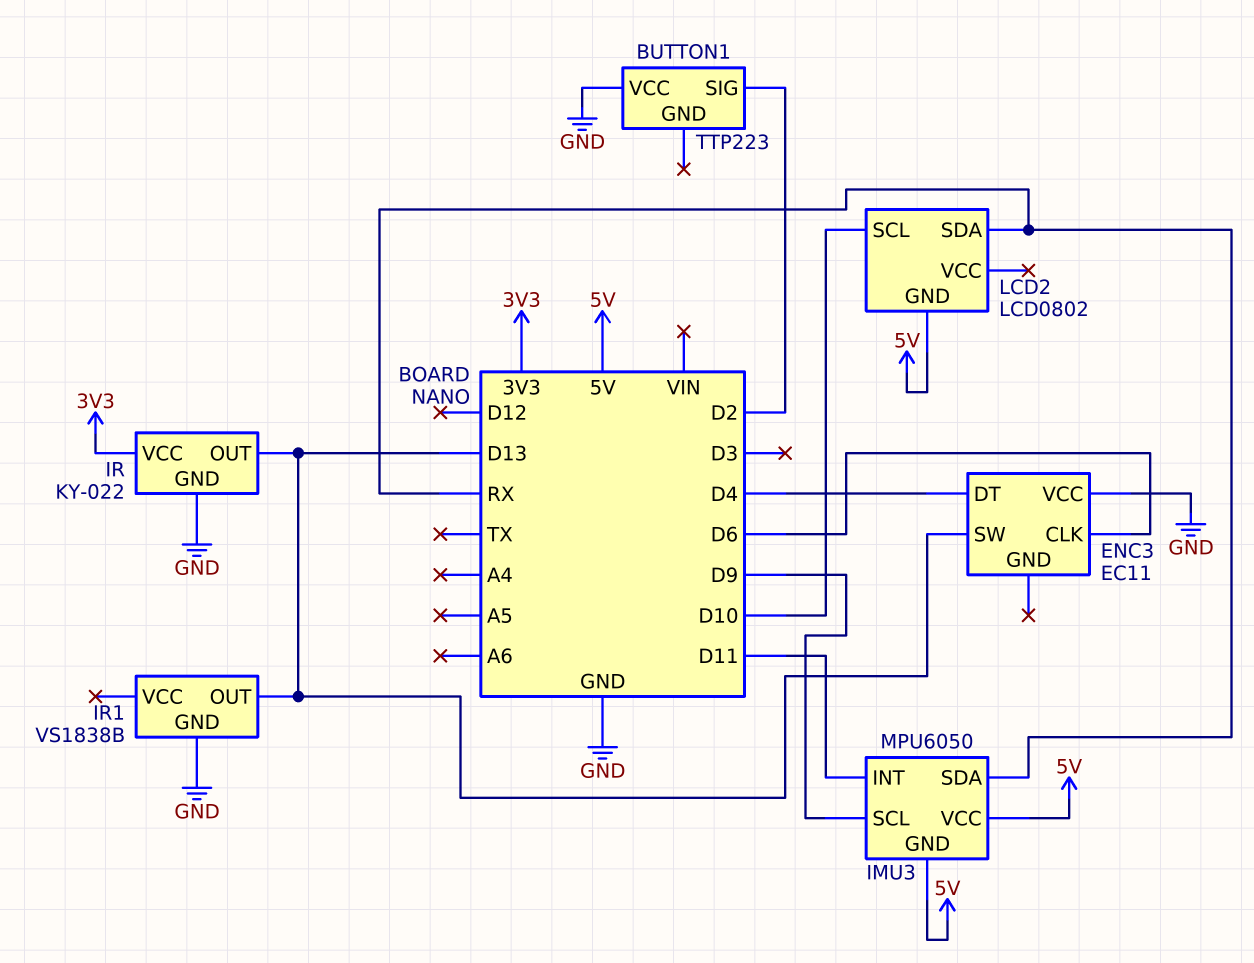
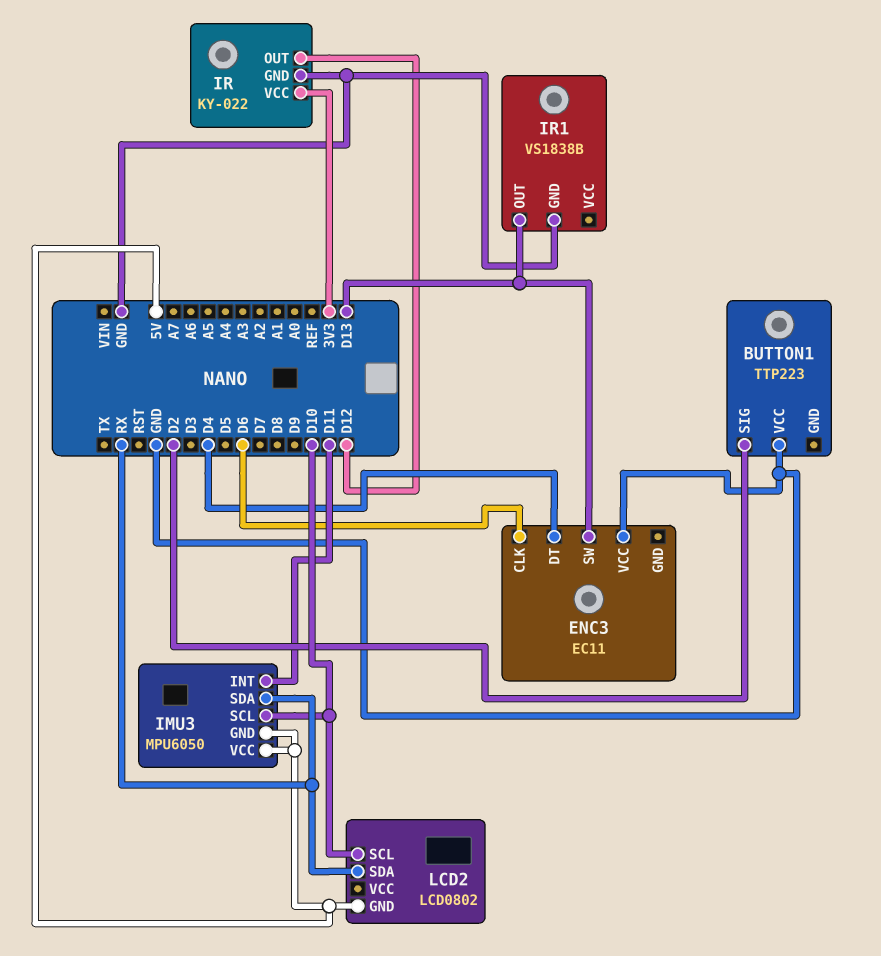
IMU3 pin SCL: D9 -> D10
IR pin OUT: D13 -> D12

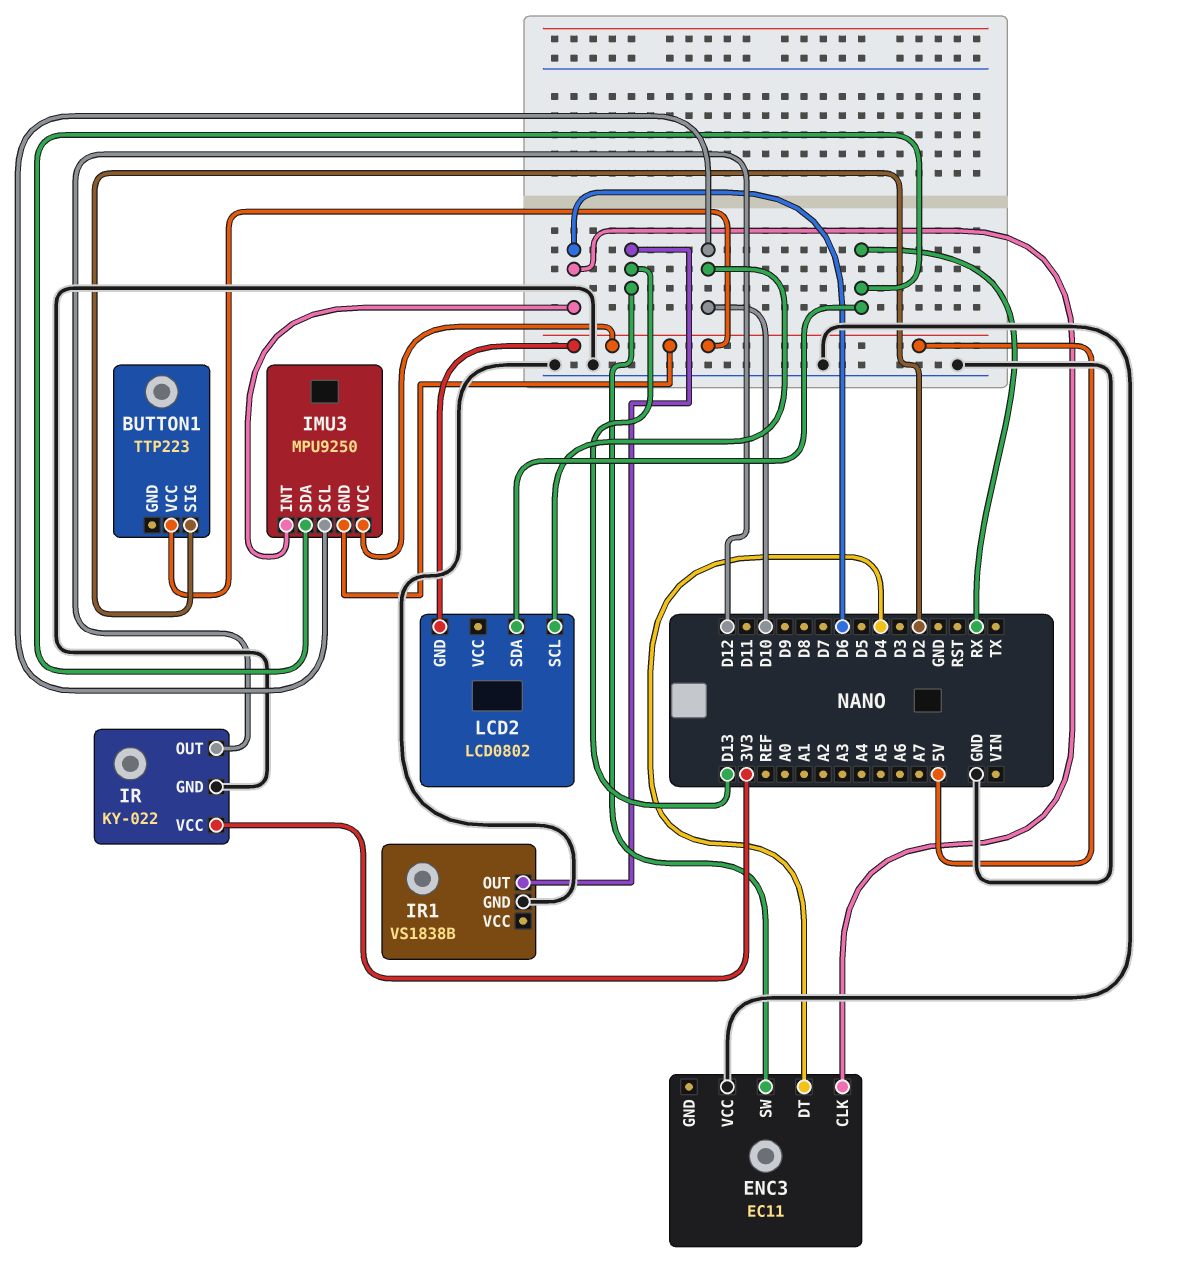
BUTTON1 pin VCC: GND -> 5V
IMU3: MPU6050 -> MPU9250
IMU3 pin INT: D11 -> D6

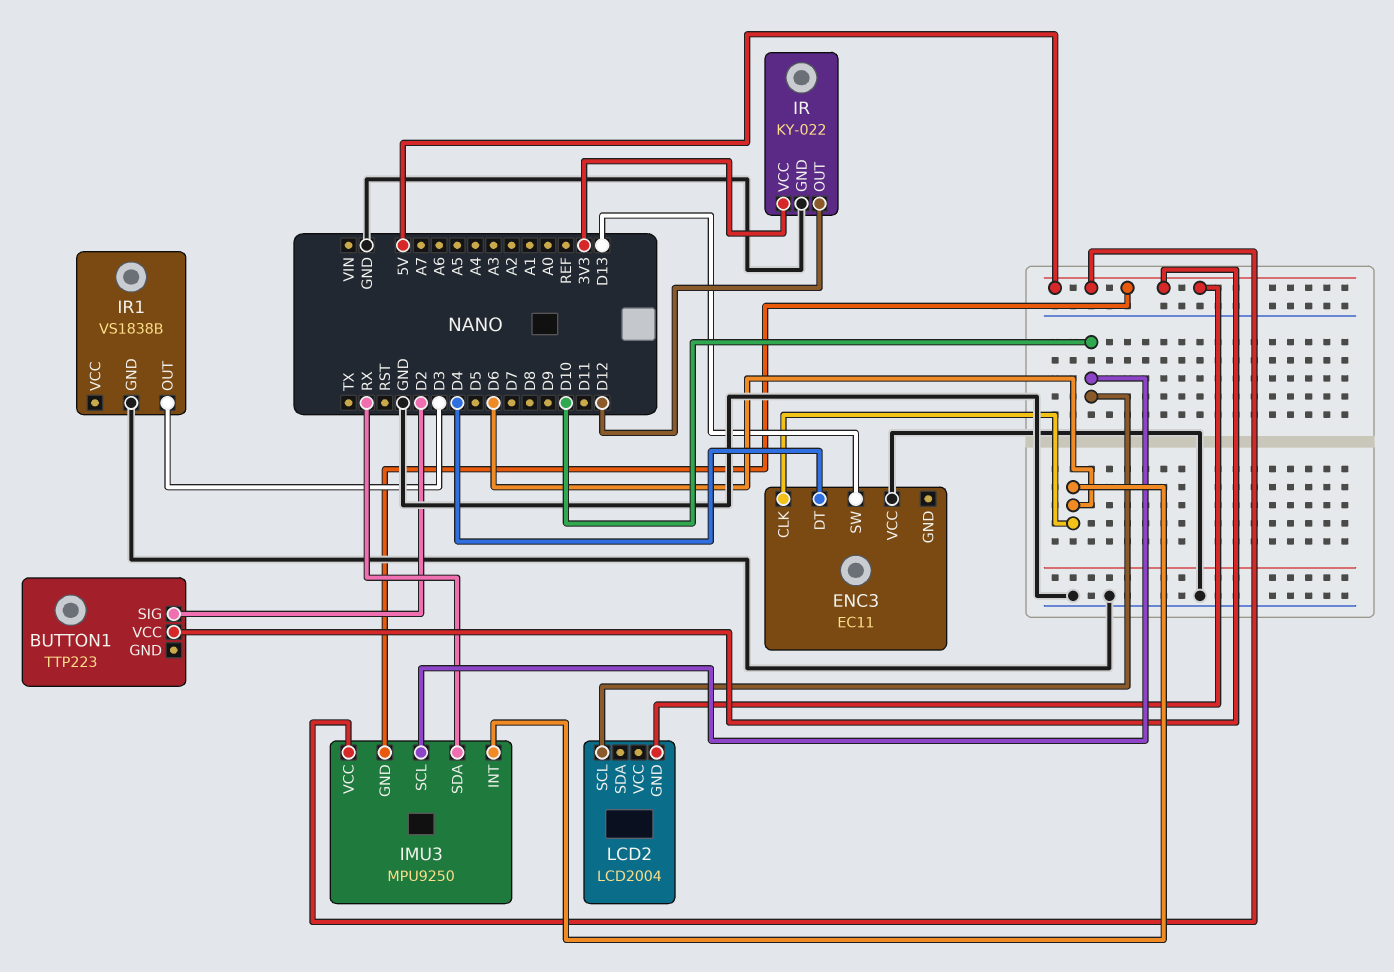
IR1 pin OUT: D13 -> D3
LCD2: LCD0802 -> LCD2004
LCD2 pin SDA: RX -> none

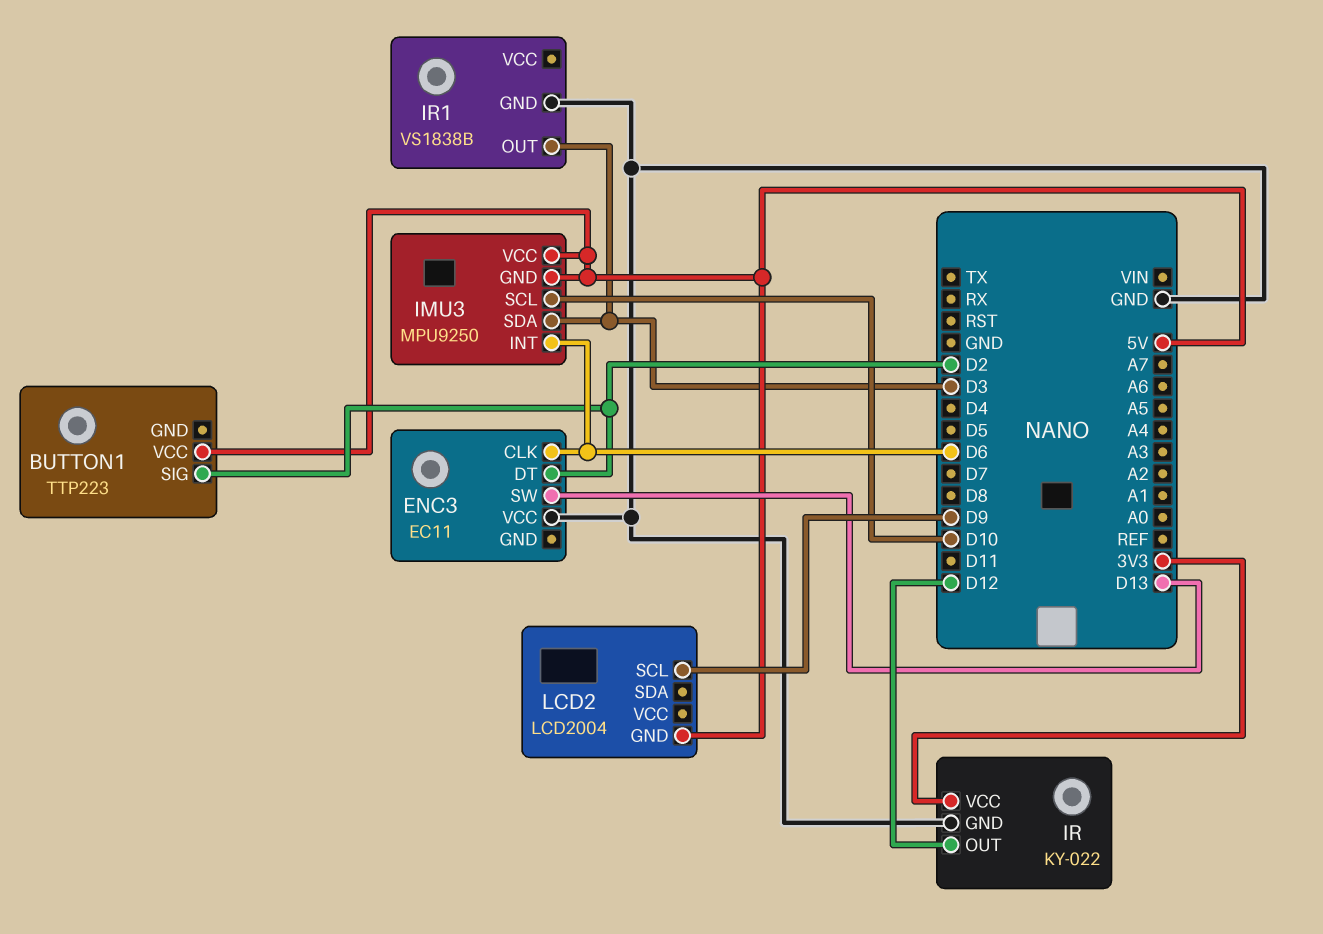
ENC3 pin DT: D4 -> D2
IMU3 pin SDA: RX -> D3
LCD2 pin SCL: D10 -> D9

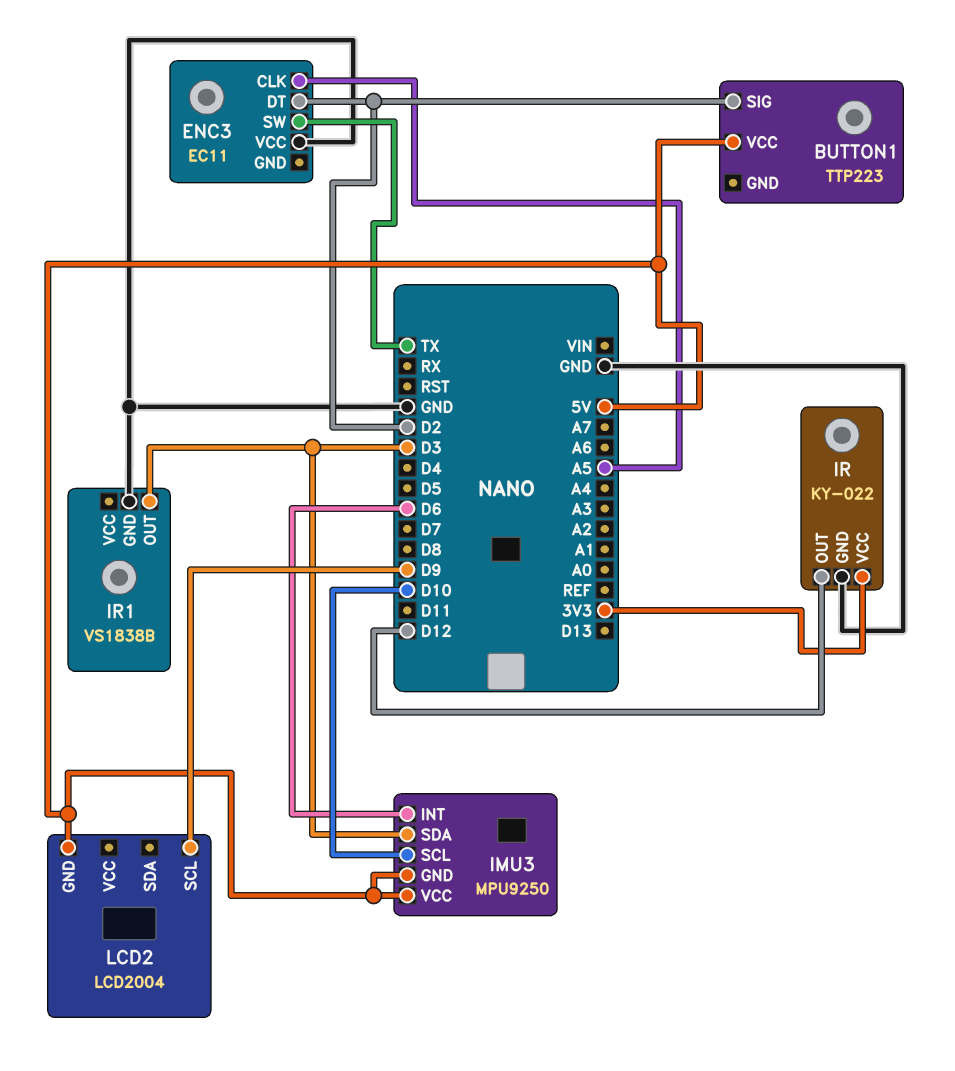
ENC3 pin CLK: D6 -> A5
ENC3 pin SW: D13 -> TX

